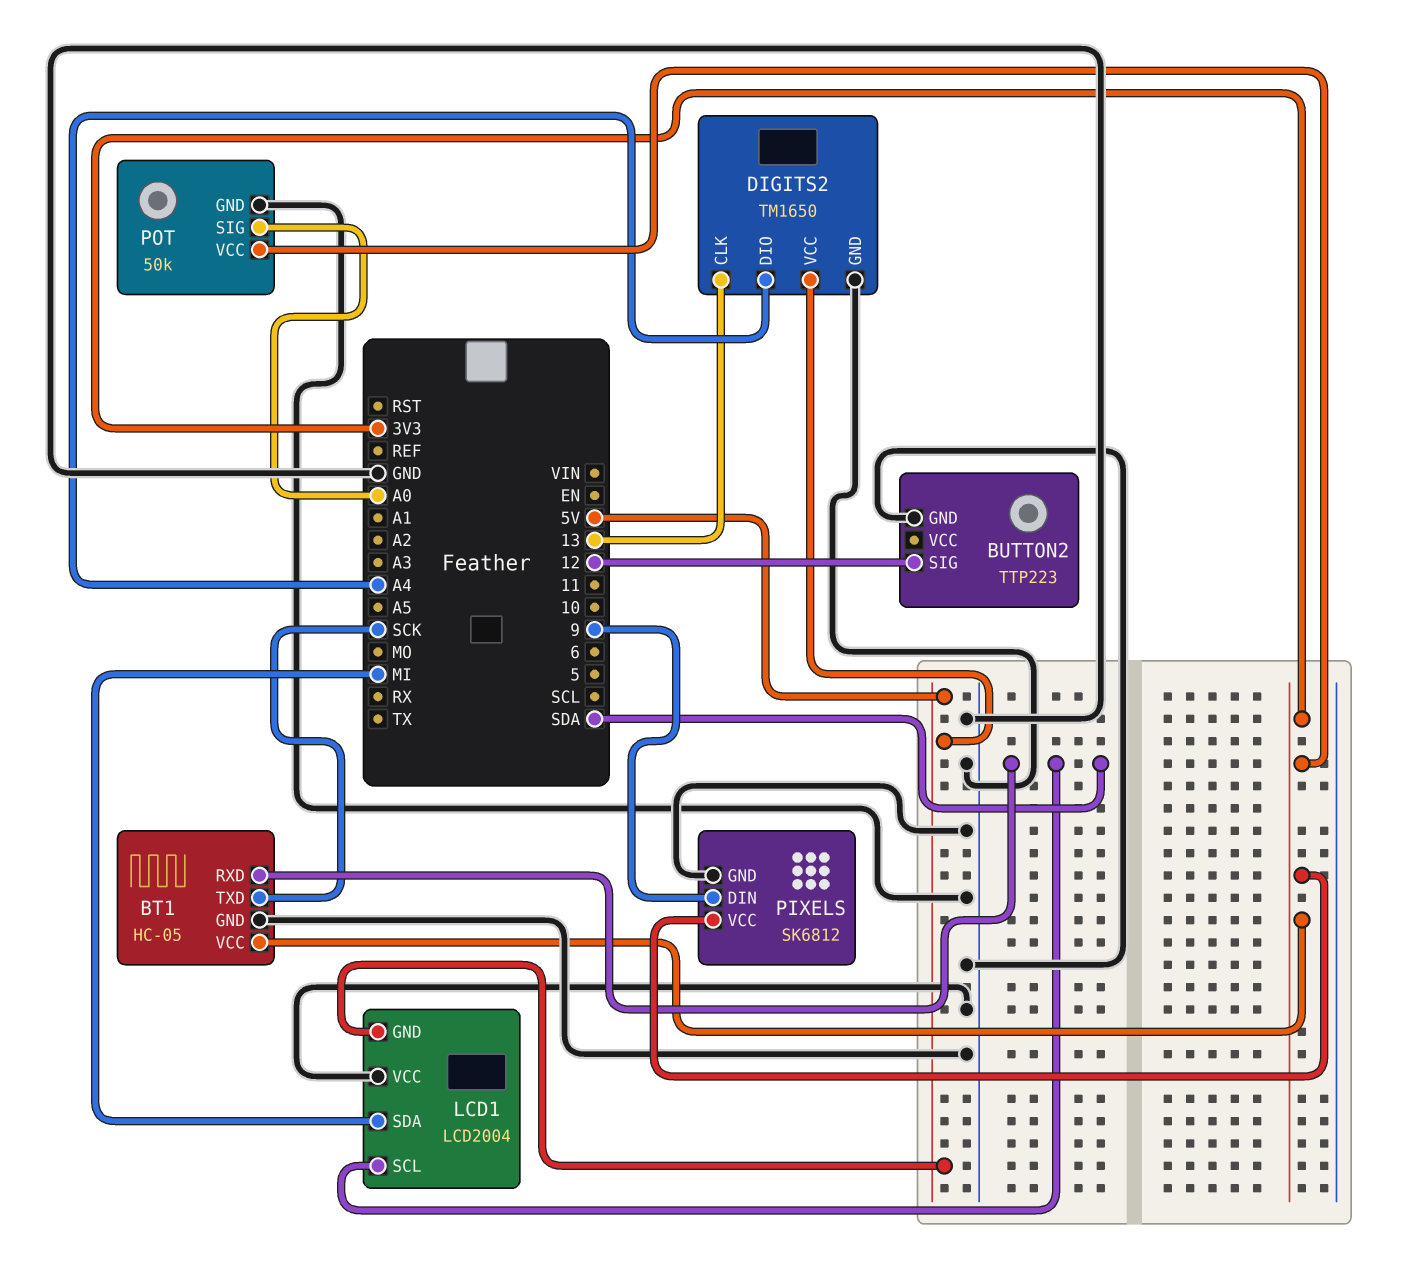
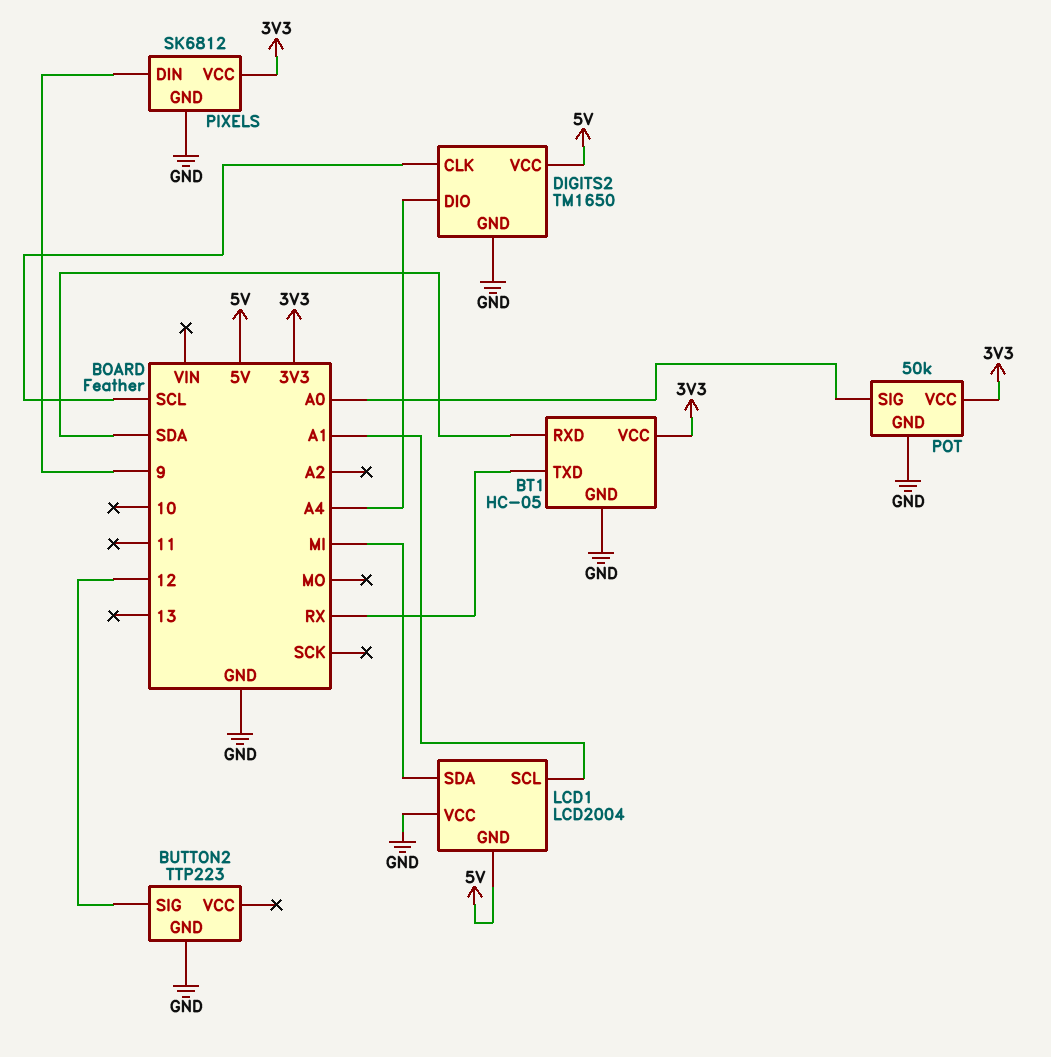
BT1 pin TXD: SCK -> RX
DIGITS2 pin CLK: 13 -> SCL
LCD1 pin SCL: SDA -> A1

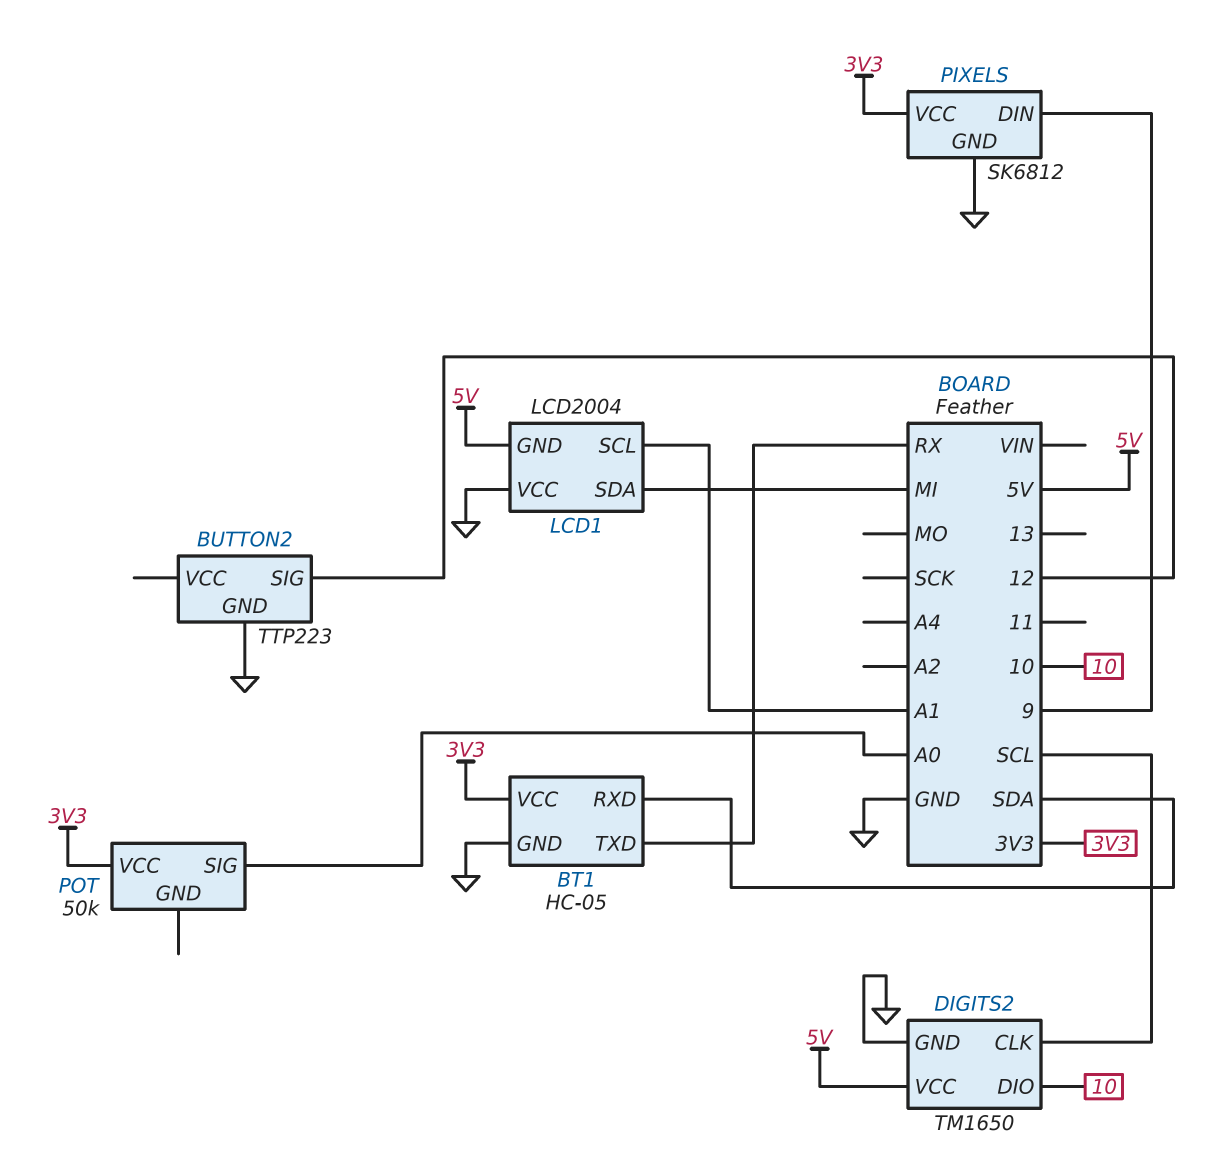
DIGITS2 pin DIO: A4 -> 10
POT pin GND: GND -> none

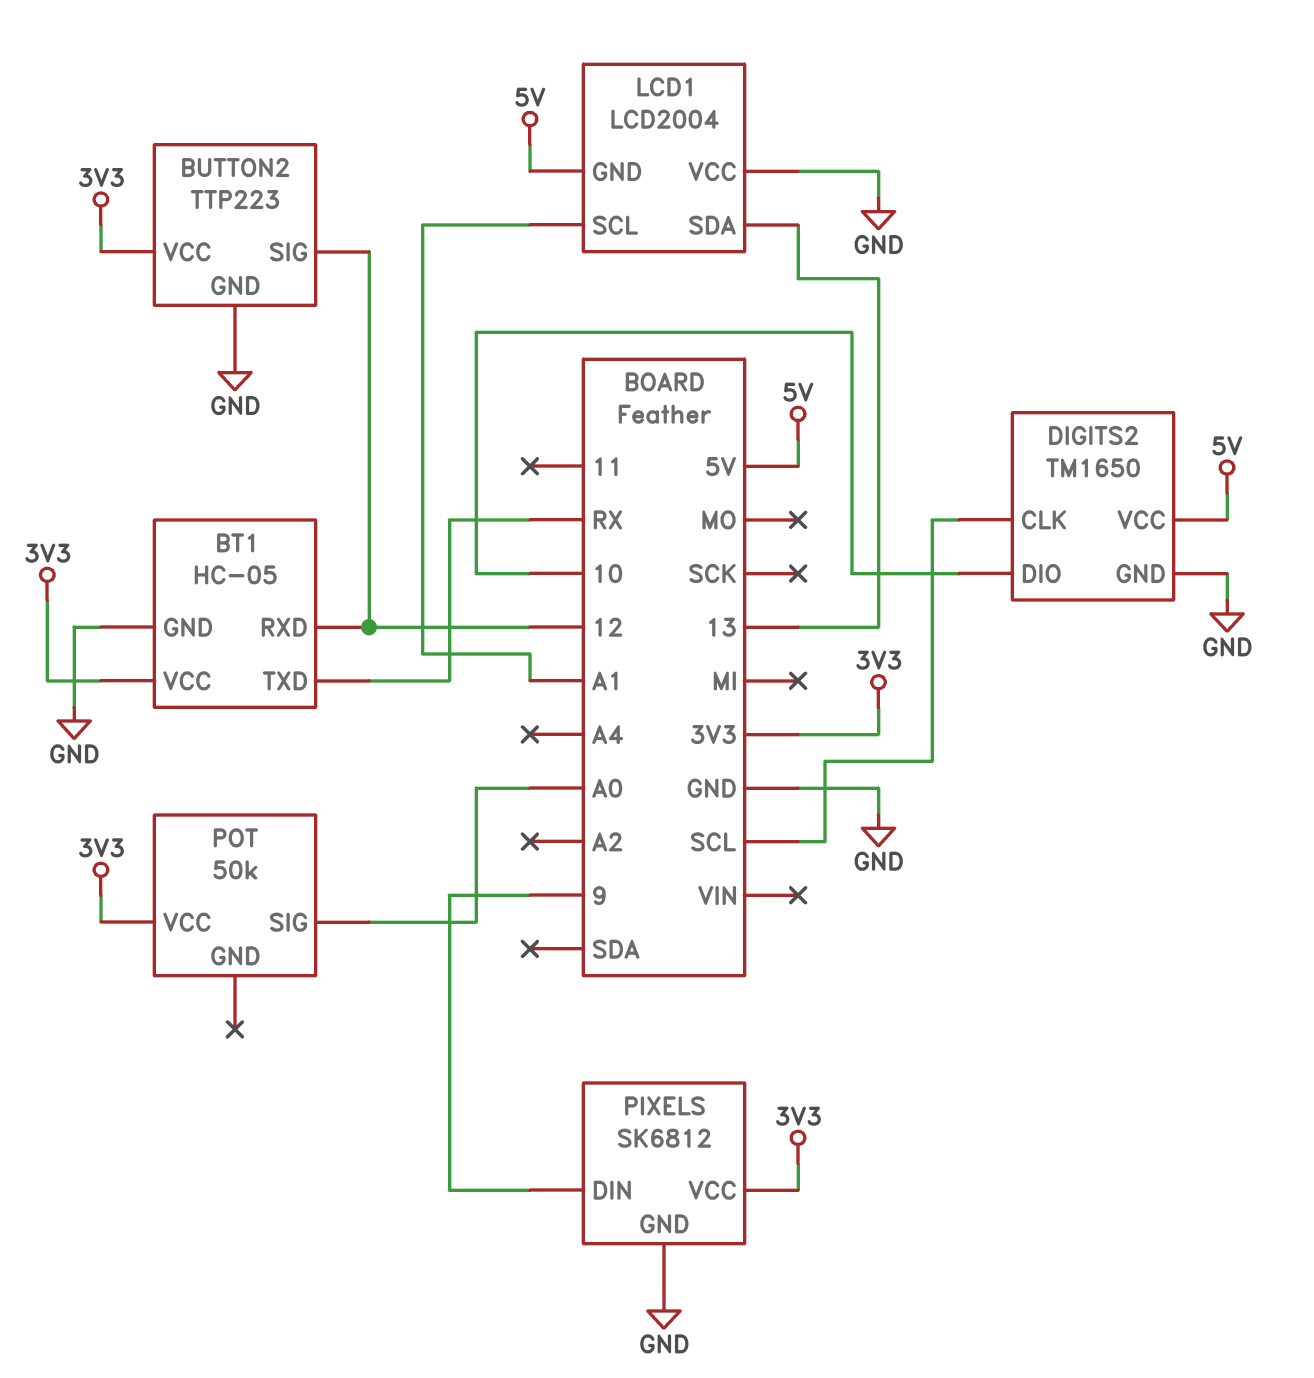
BT1 pin RXD: SDA -> 12
BUTTON2 pin VCC: none -> 3V3
LCD1 pin SDA: MI -> 13

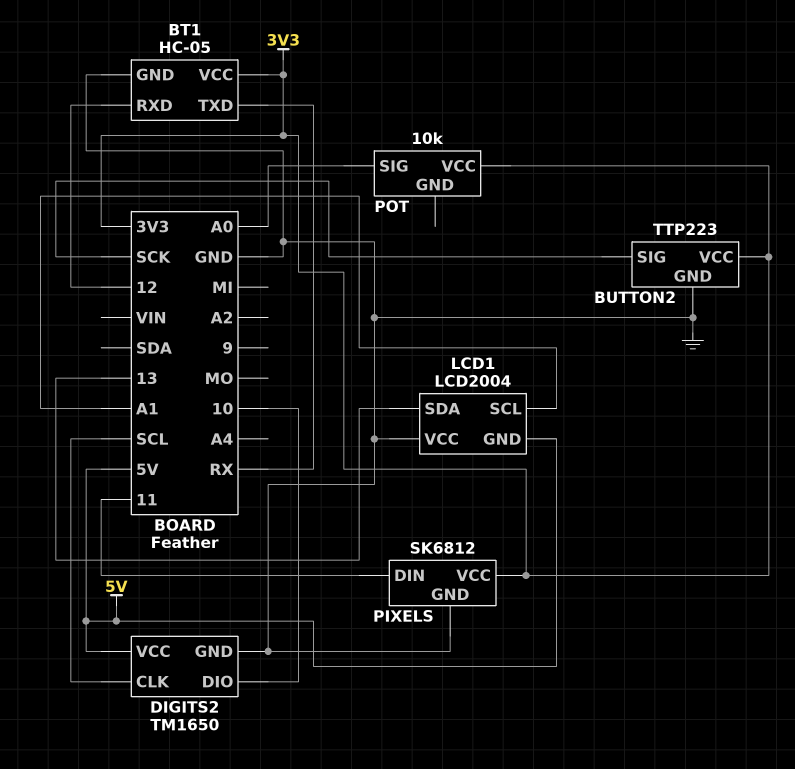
BUTTON2 pin SIG: 12 -> SCK
PIXELS pin DIN: 9 -> 11
POT: 50k -> 10k

